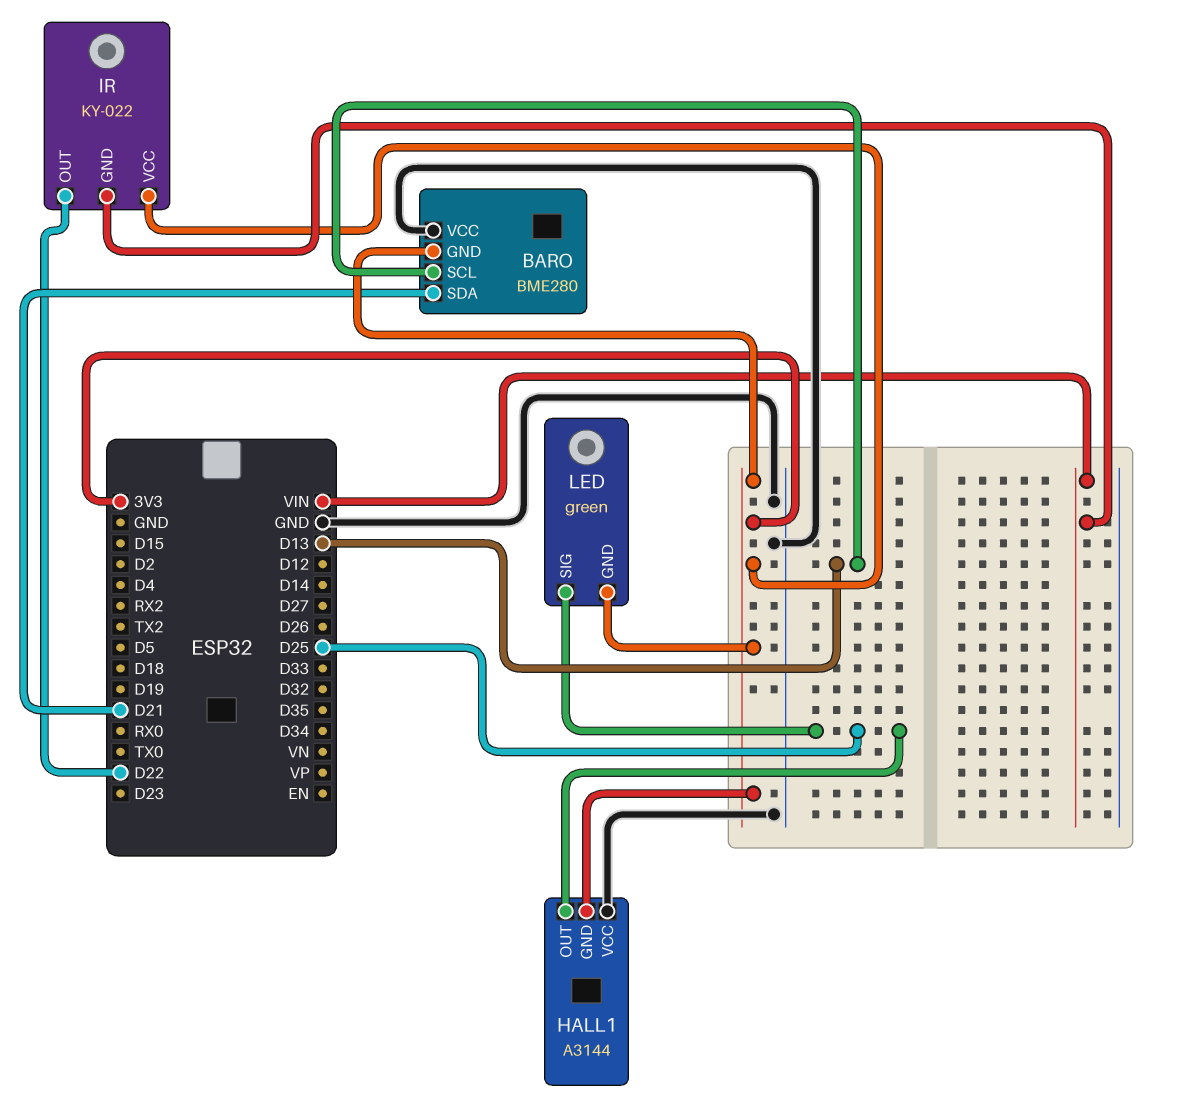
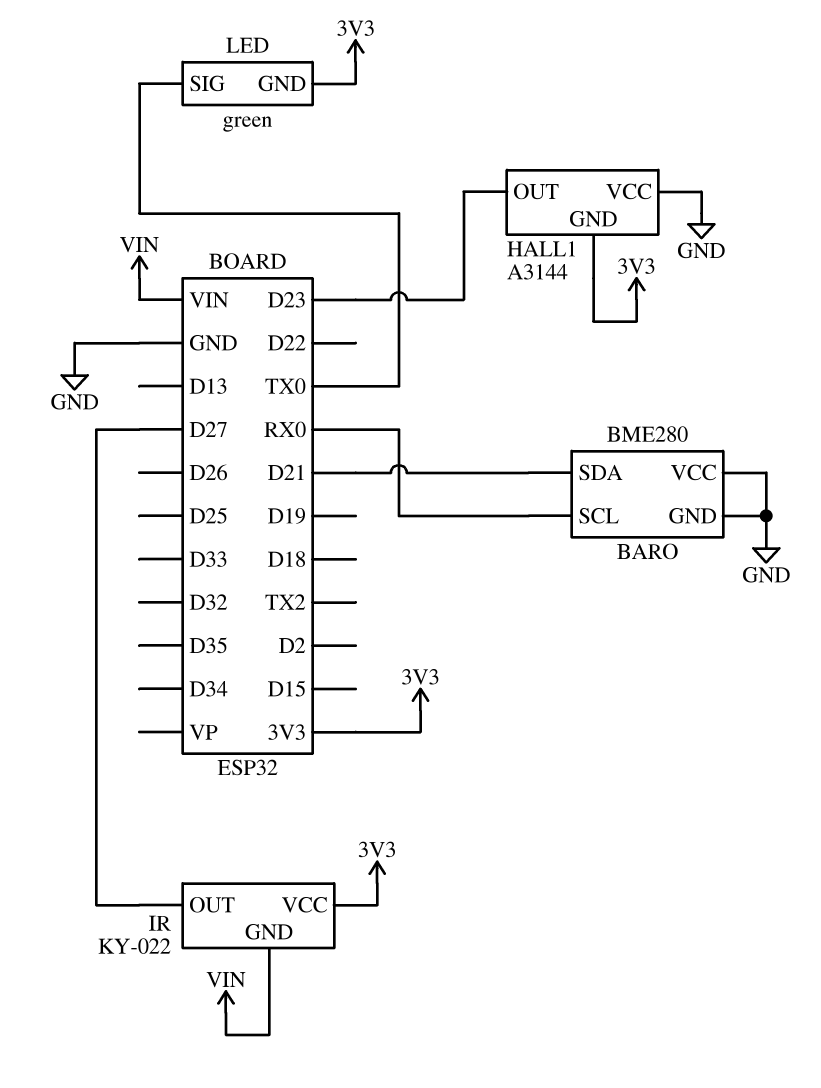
BARO pin GND: 3V3 -> GND
BARO pin SCL: D13 -> RX0
HALL1 pin OUT: D25 -> D23
IR pin OUT: D22 -> D27
LED pin SIG: D25 -> TX0

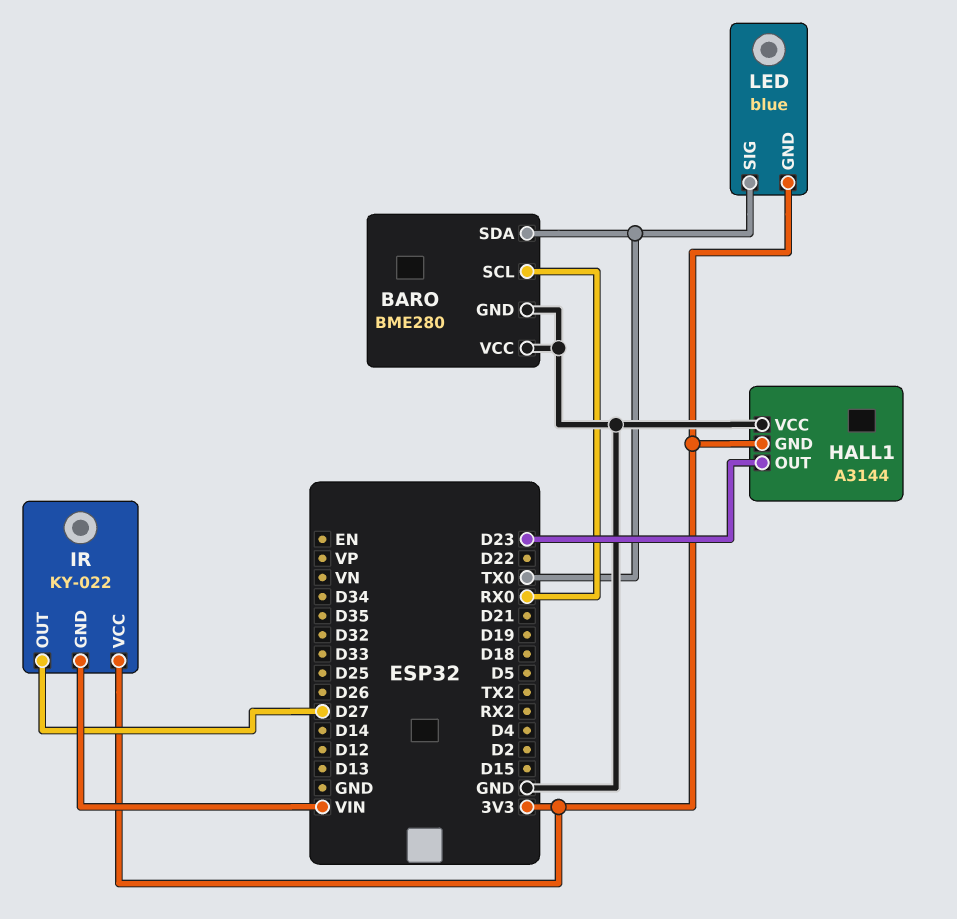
BARO pin SDA: D21 -> TX0
LED: green -> blue

